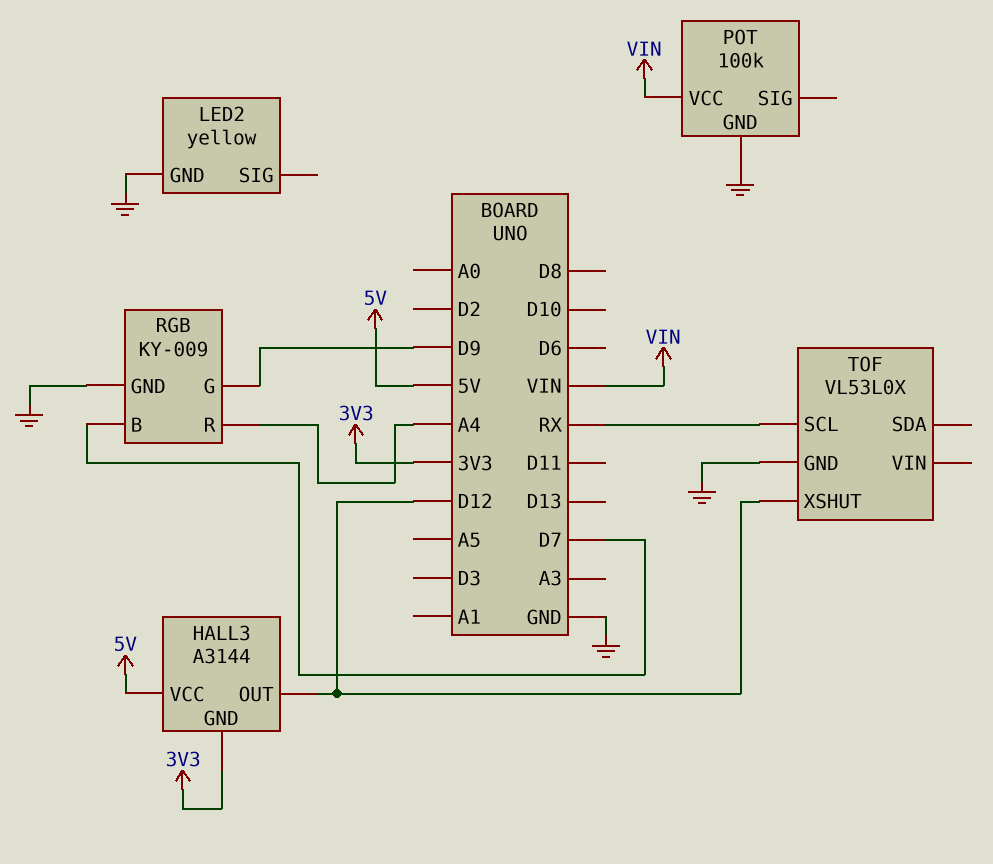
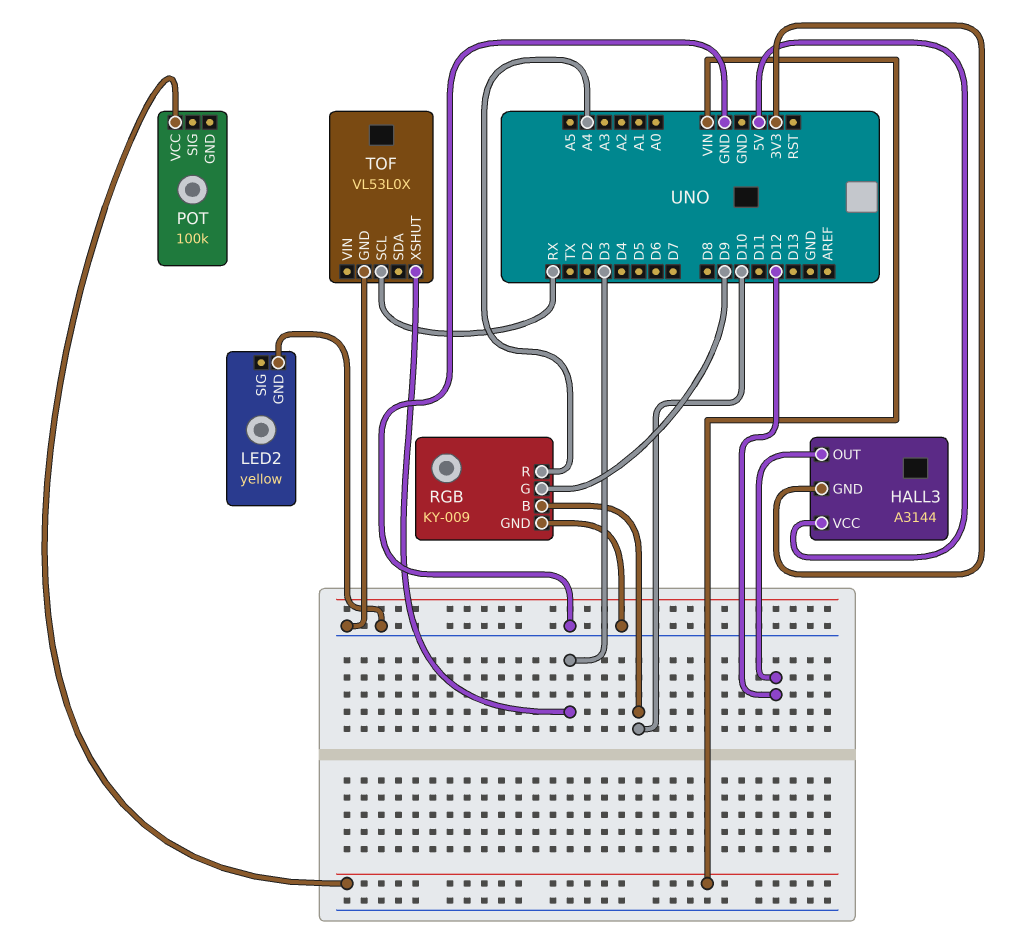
POT pin GND: GND -> none
RGB pin B: D7 -> D10
TOF pin XSHUT: D12 -> D3

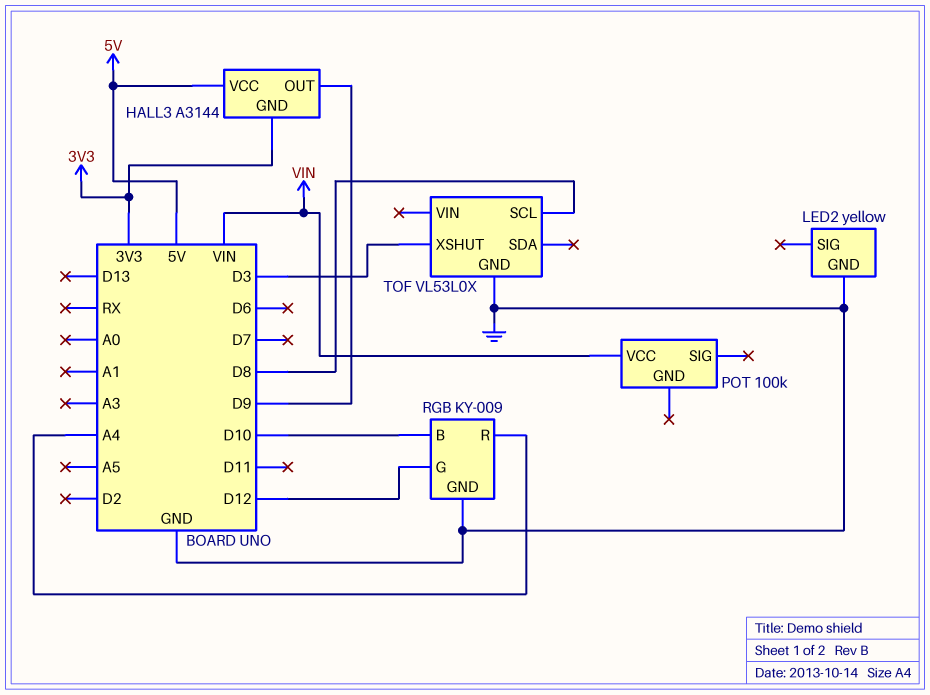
HALL3 pin OUT: D12 -> D9
RGB pin G: D9 -> D12
TOF pin SCL: RX -> D8

